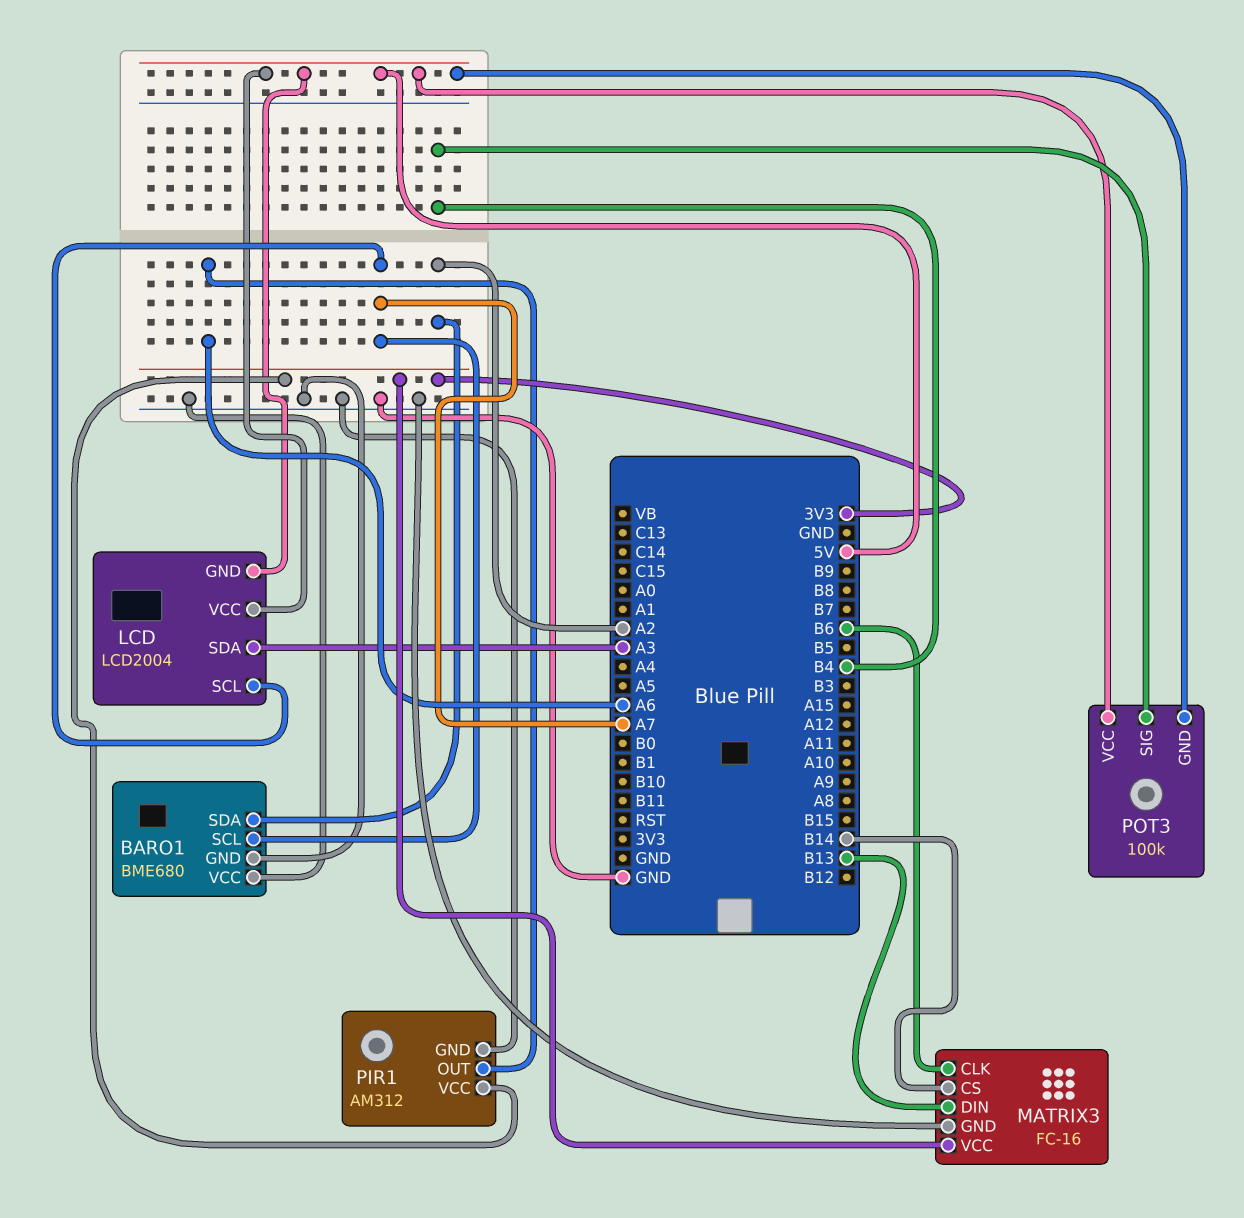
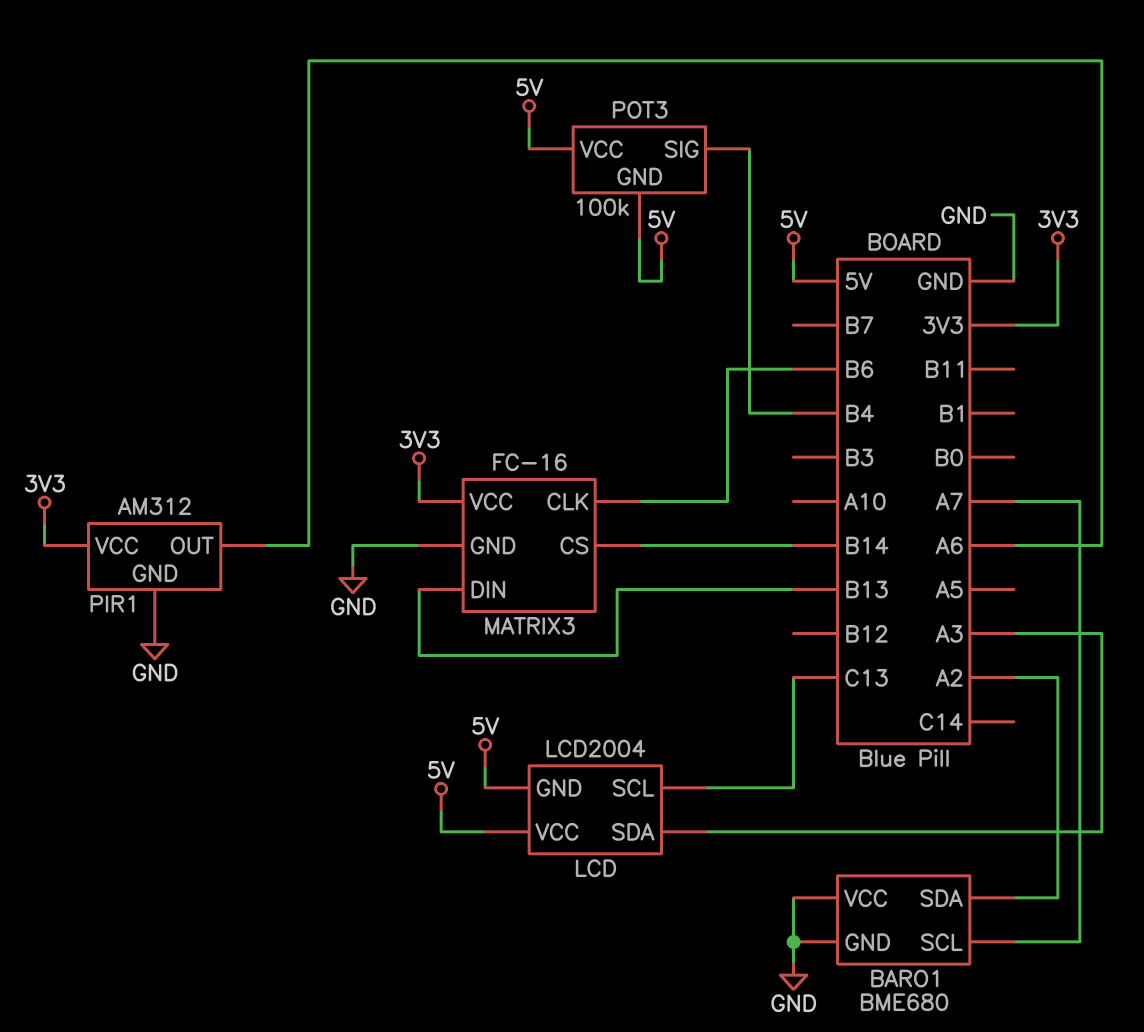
LCD pin SCL: A7 -> C13

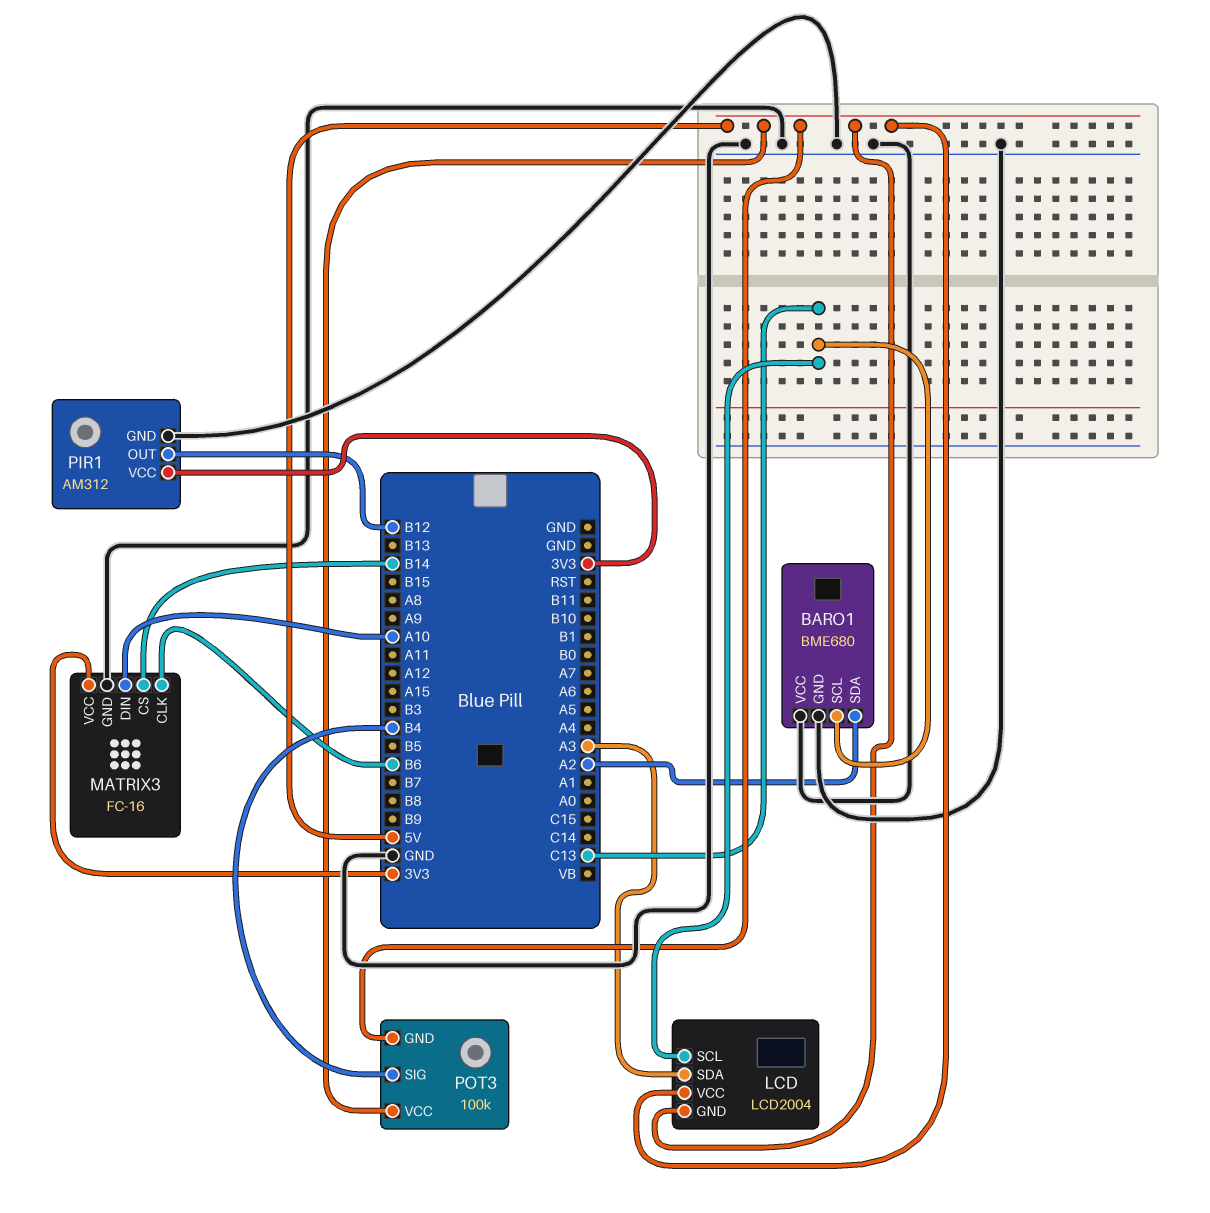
BARO1 pin SCL: A7 -> C13
MATRIX3 pin DIN: B13 -> A10
PIR1 pin OUT: A6 -> B12

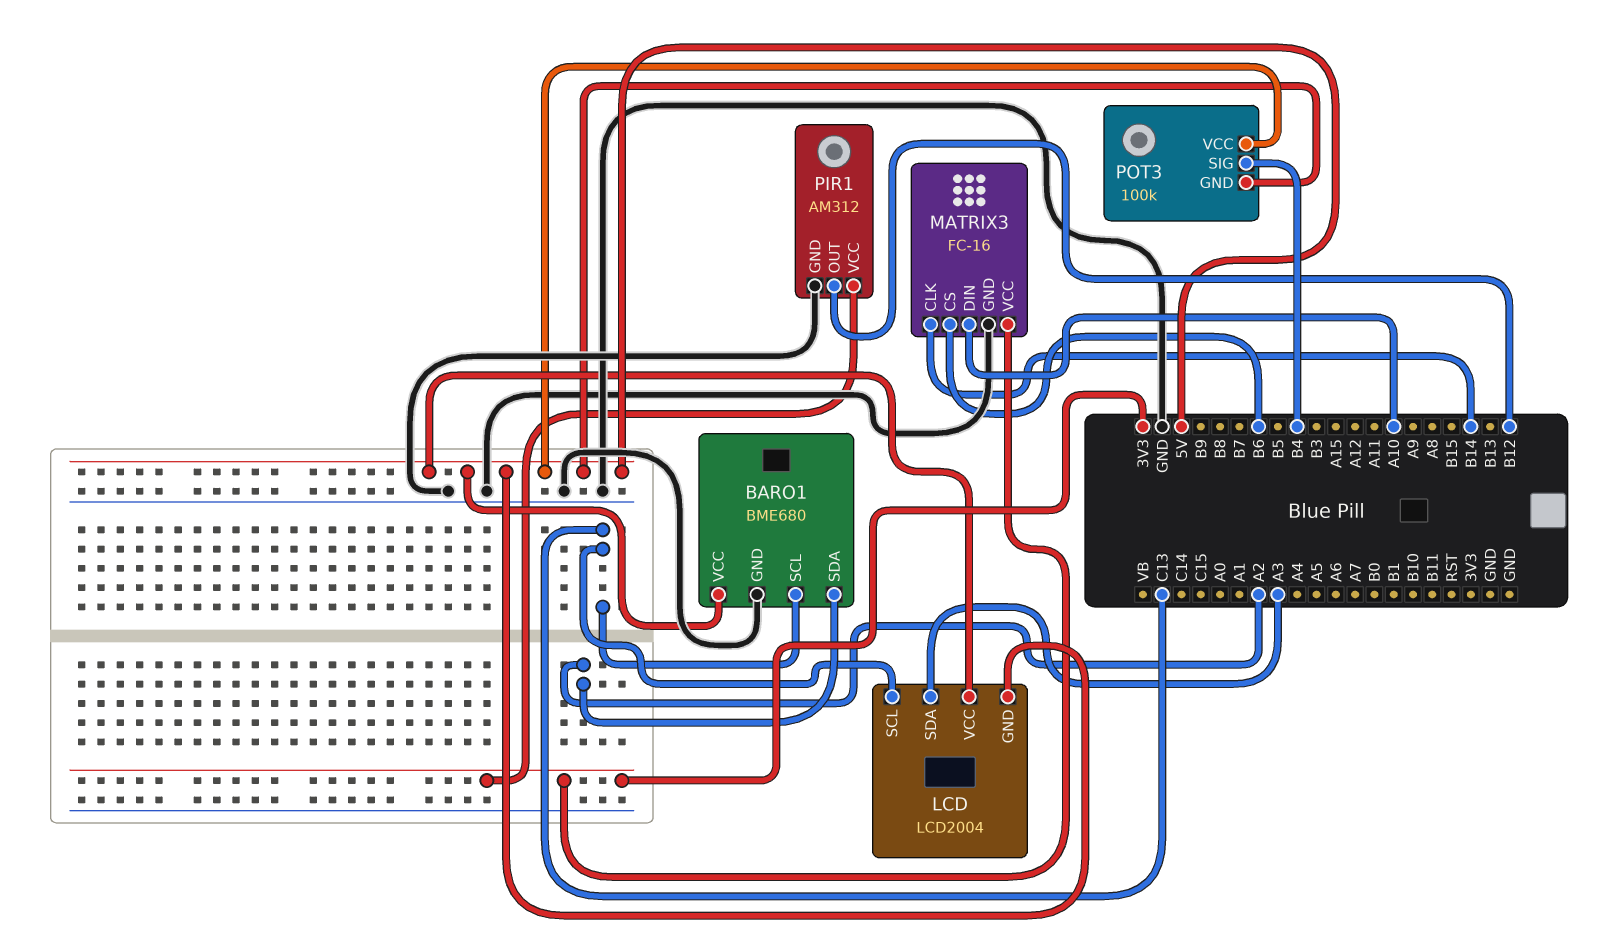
BARO1 pin VCC: GND -> 5V
MATRIX3 pin CLK: B6 -> B14
MATRIX3 pin CS: B14 -> B6

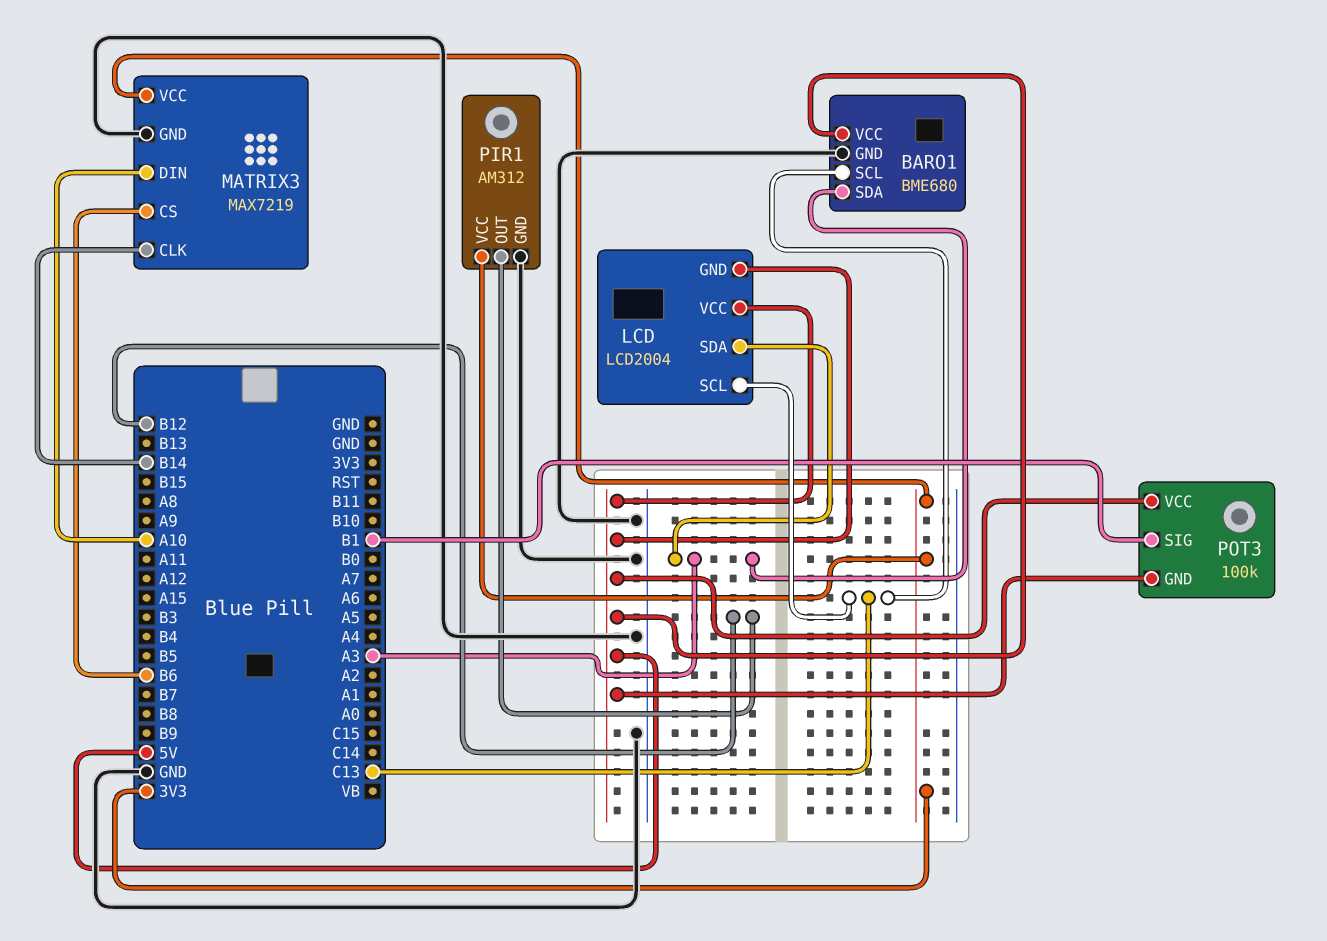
BARO1 pin SDA: A2 -> A3
MATRIX3: FC-16 -> MAX7219
POT3 pin SIG: B4 -> B1

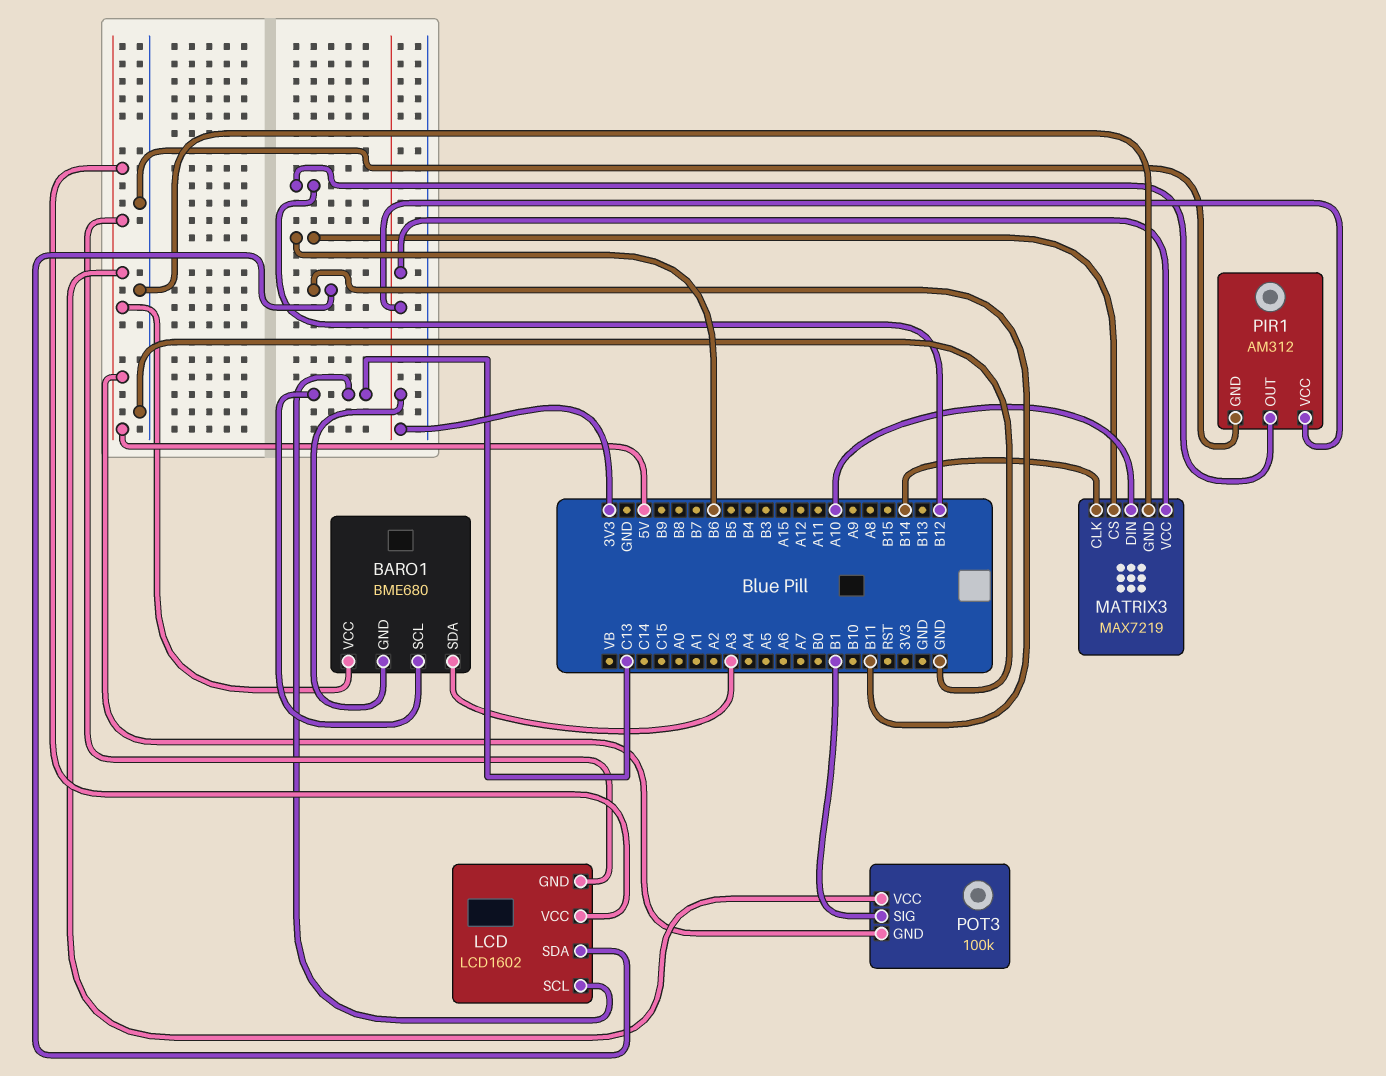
BARO1 pin GND: GND -> 3V3
LCD: LCD2004 -> LCD1602
LCD pin SDA: A3 -> B11

